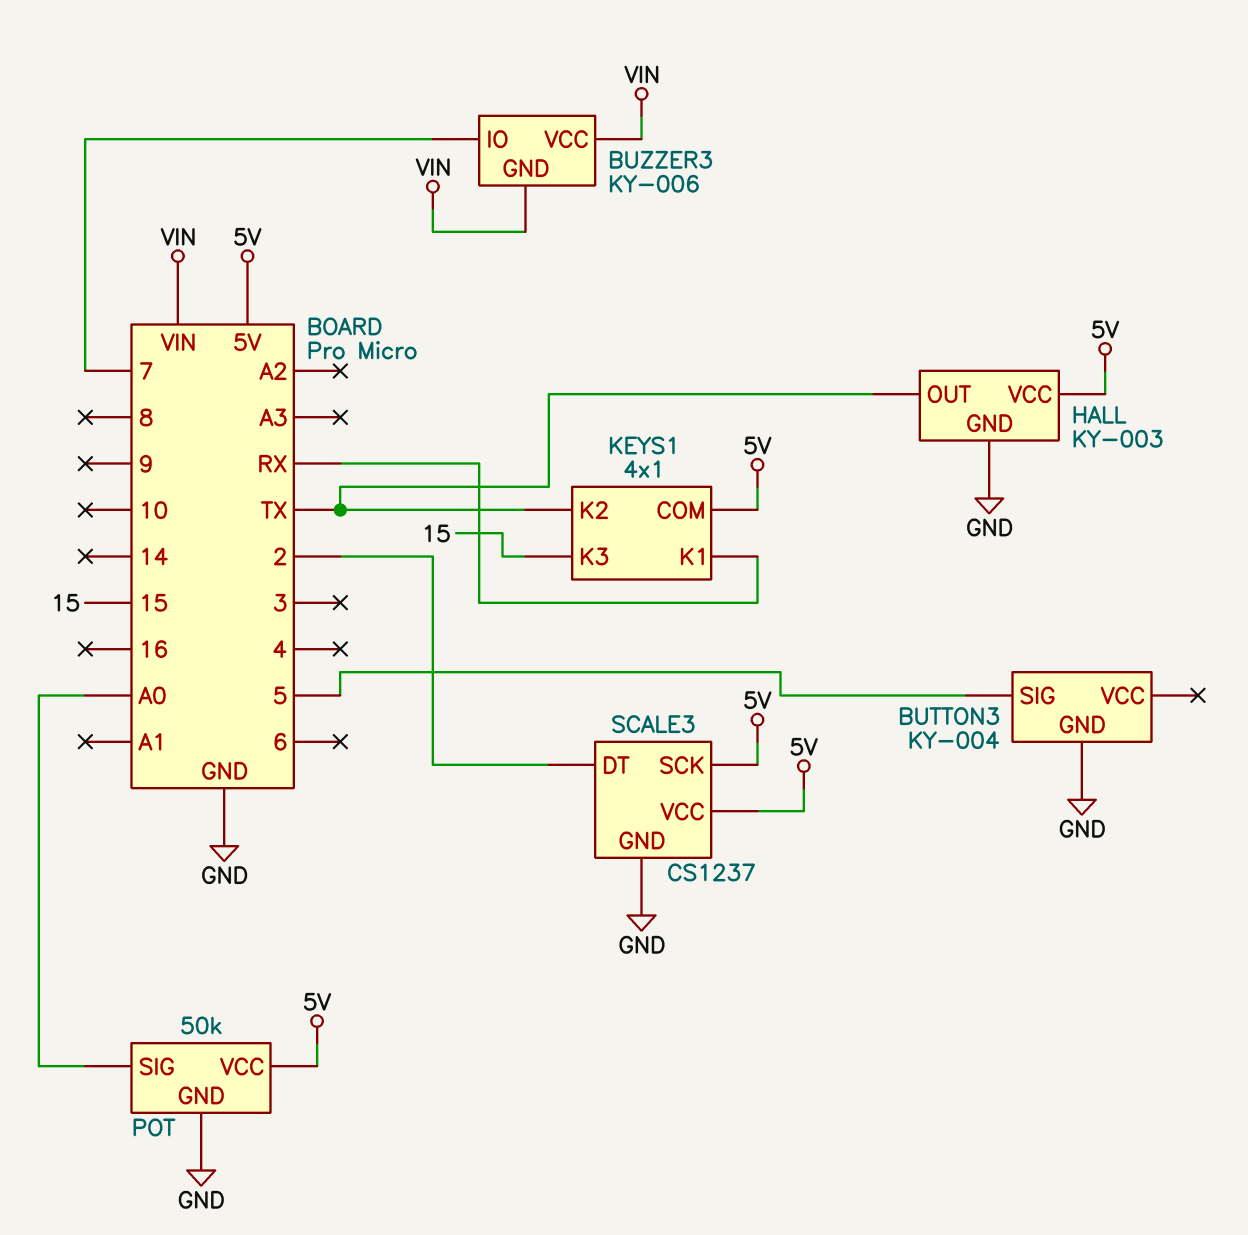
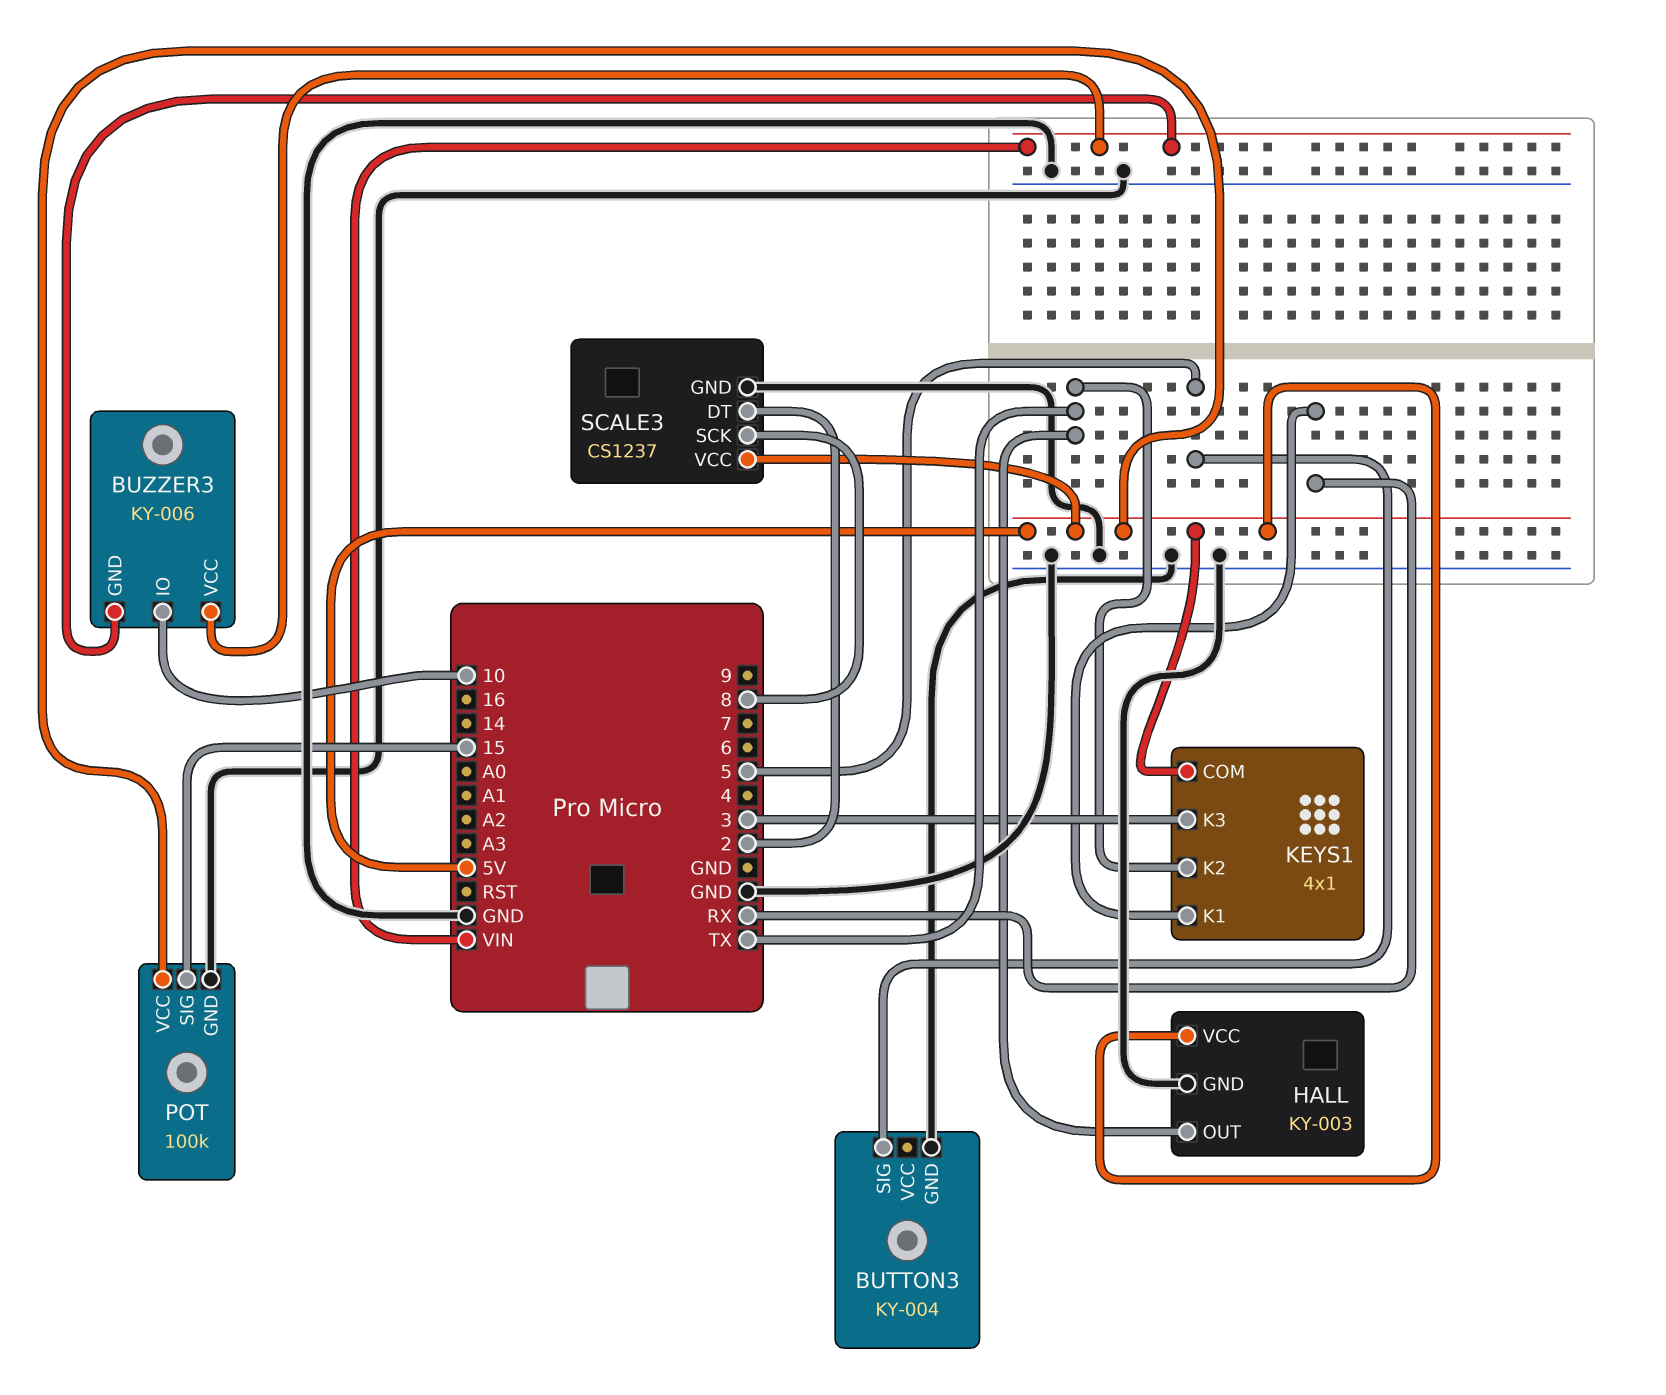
BUZZER3 pin IO: 7 -> 10
KEYS1 pin K3: 15 -> 3
POT: 50k -> 100k
POT pin SIG: A0 -> 15
SCALE3 pin SCK: 5V -> 8

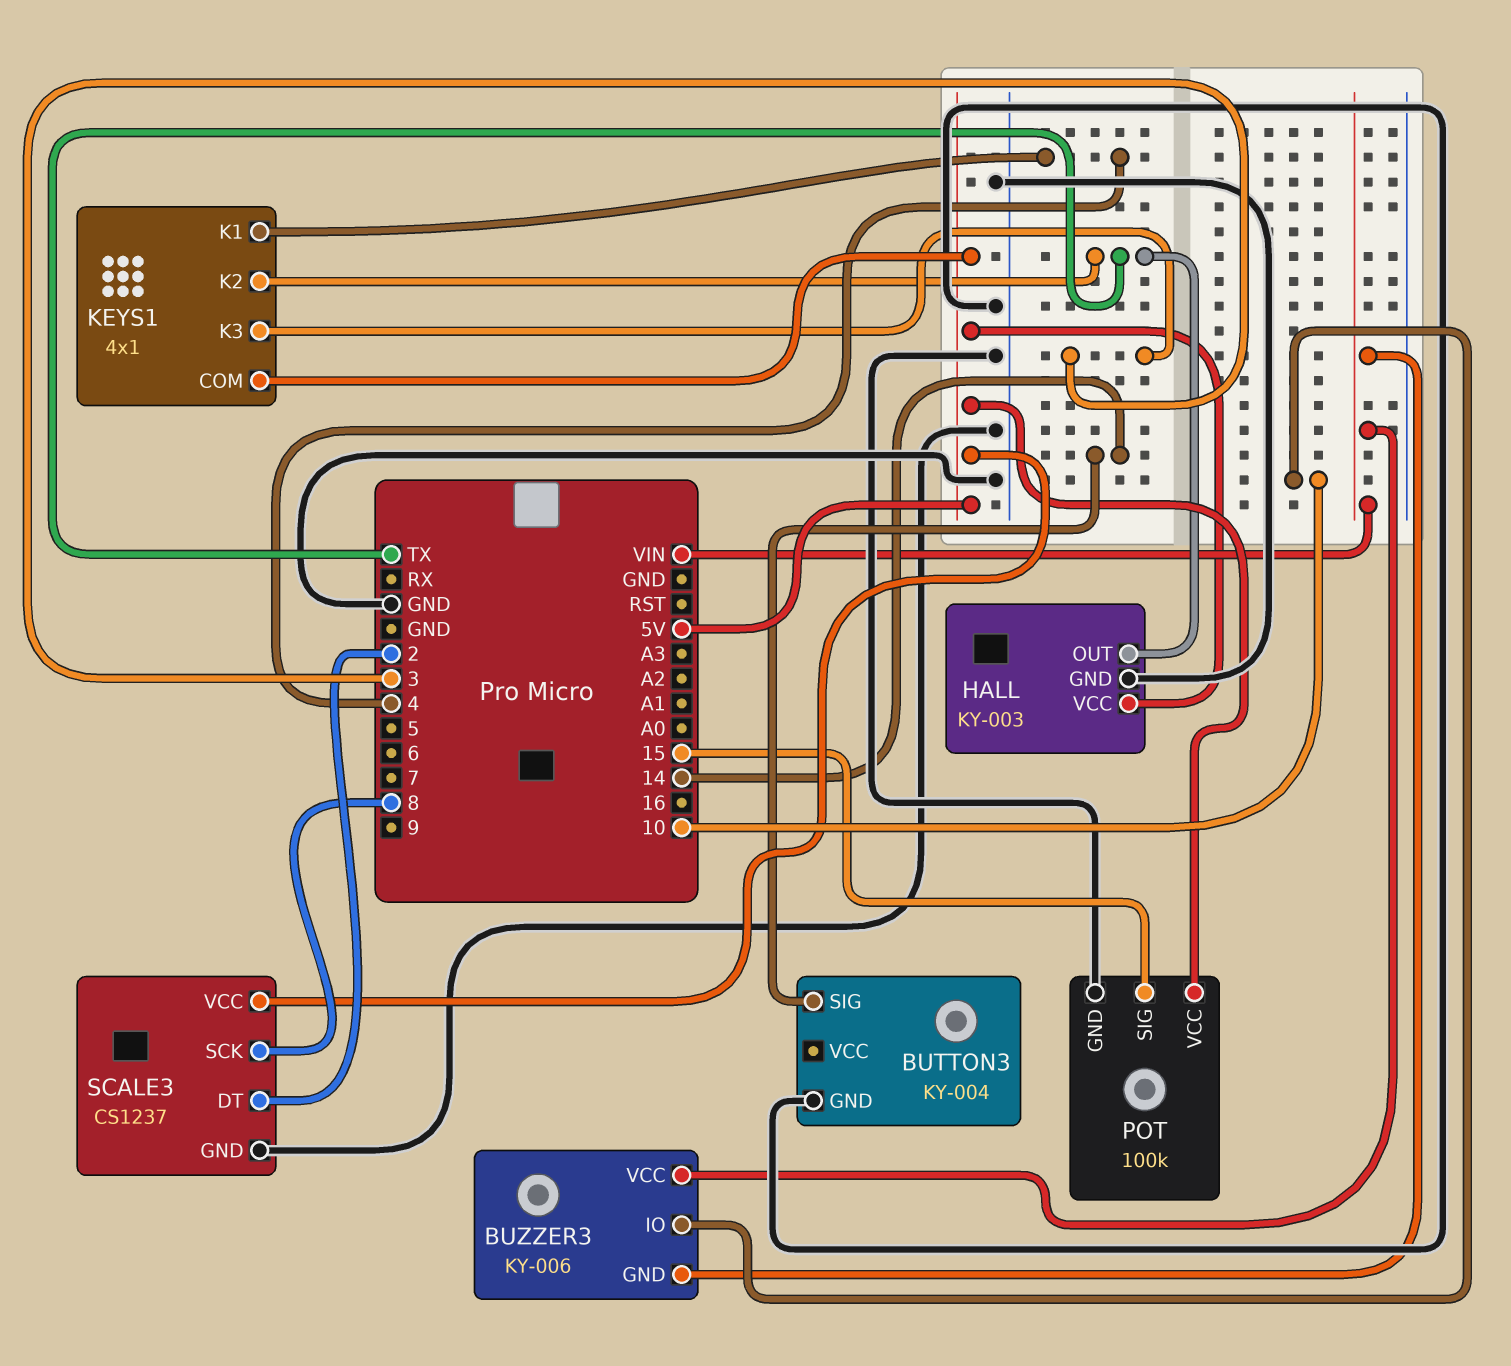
BUTTON3 pin SIG: 5 -> 14
KEYS1 pin K1: RX -> 4

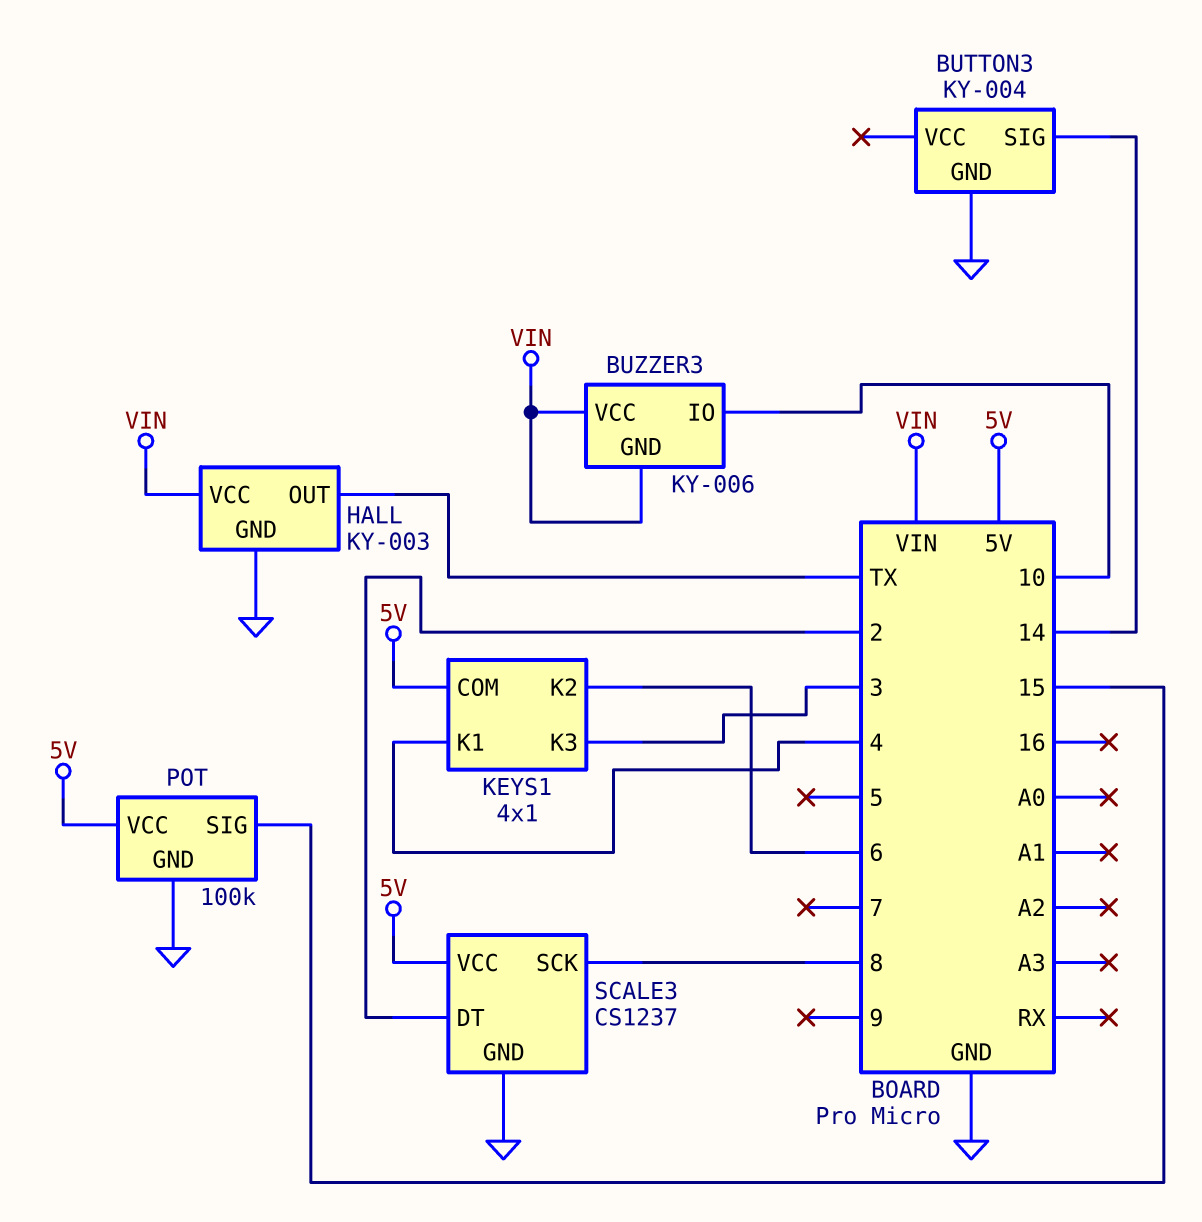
HALL pin VCC: 5V -> VIN
KEYS1 pin K2: TX -> 6

